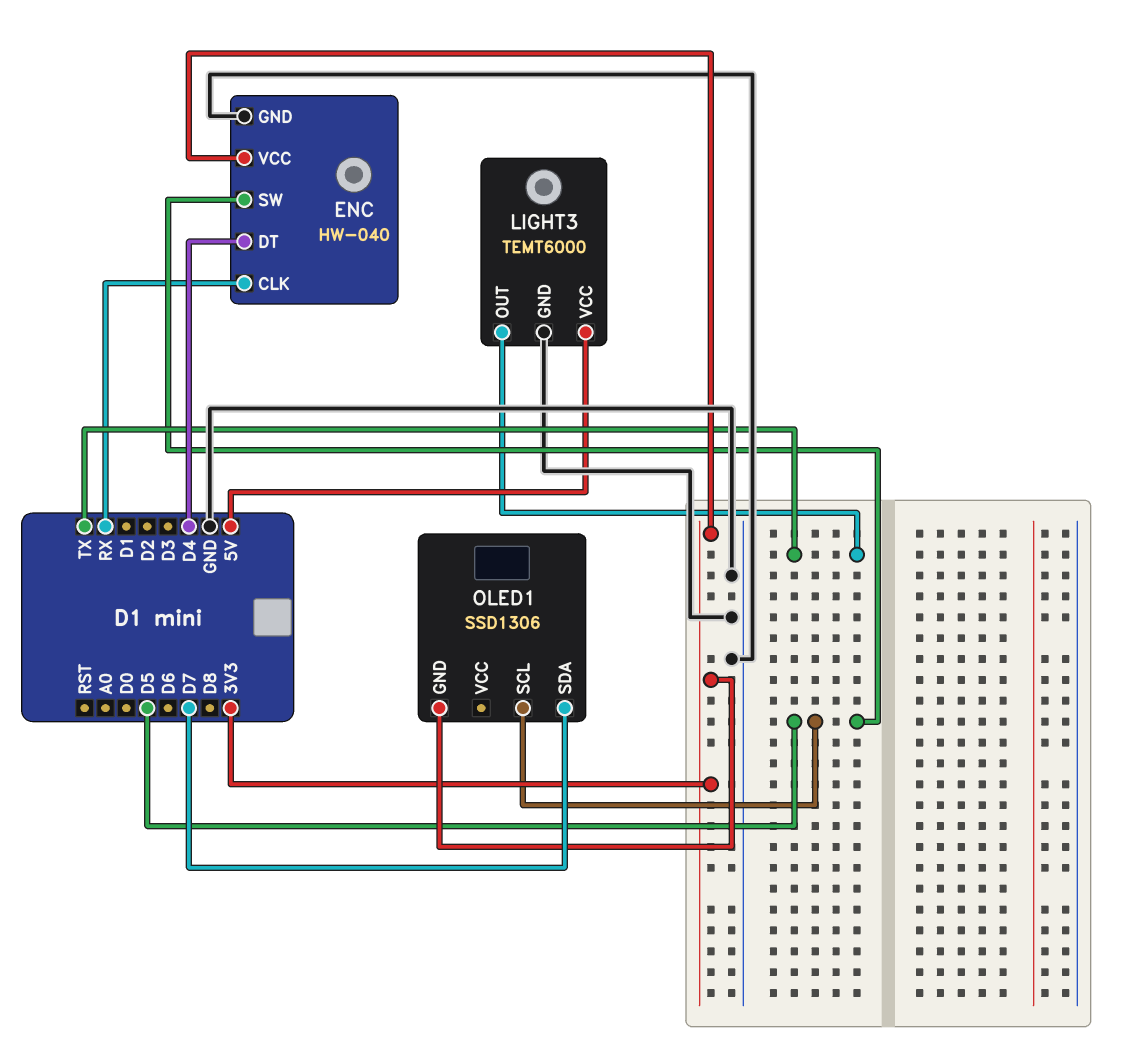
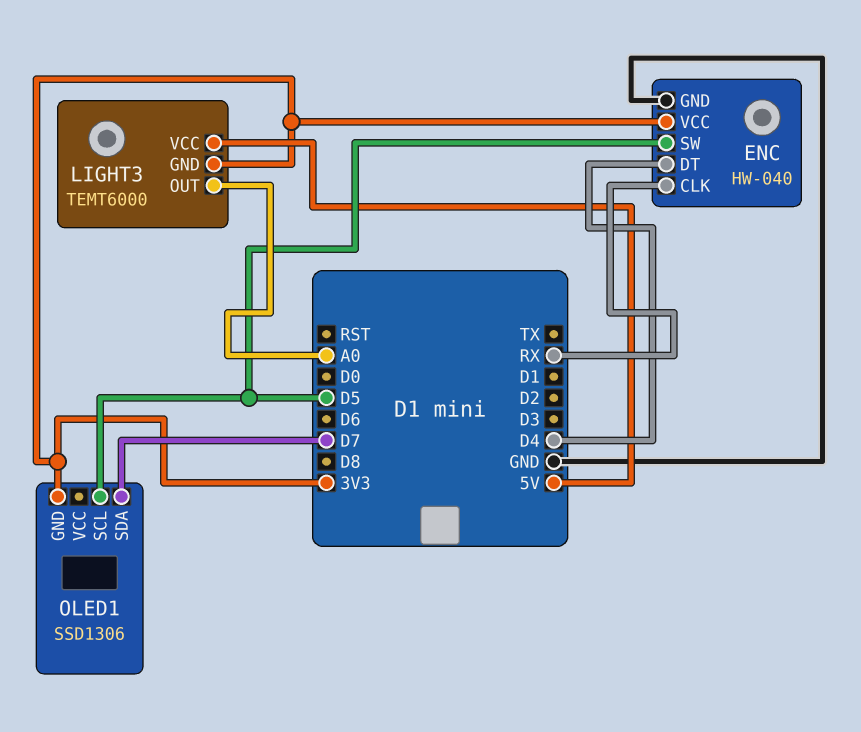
LIGHT3 pin GND: GND -> 3V3
LIGHT3 pin OUT: TX -> A0

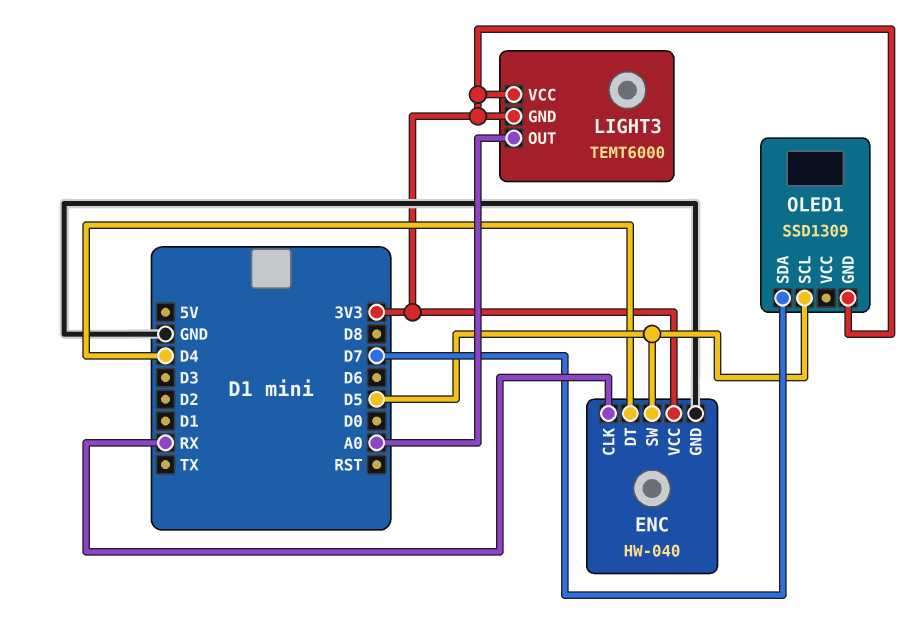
LIGHT3 pin VCC: 5V -> 3V3
OLED1: SSD1306 -> SSD1309

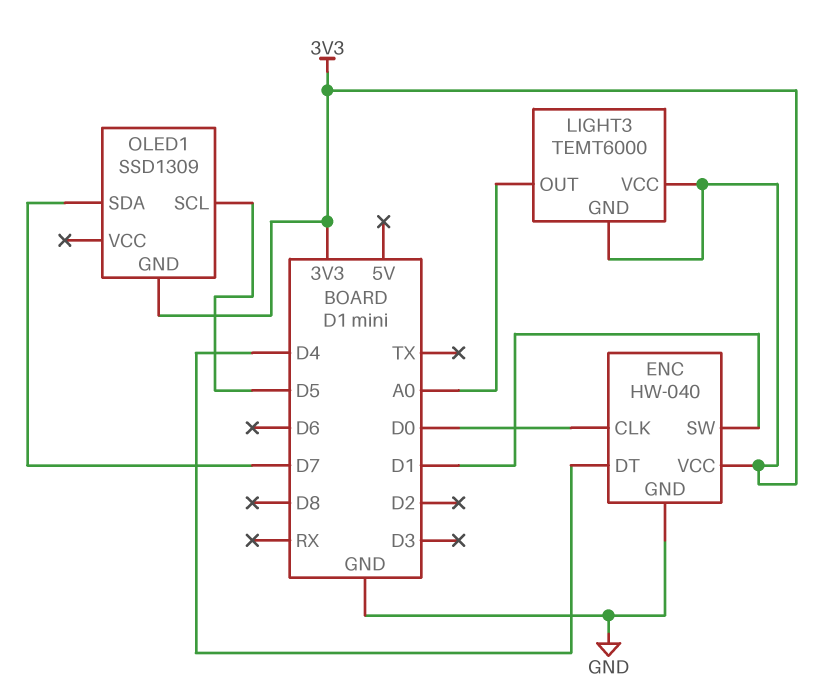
ENC pin CLK: RX -> D0
ENC pin SW: D5 -> D1

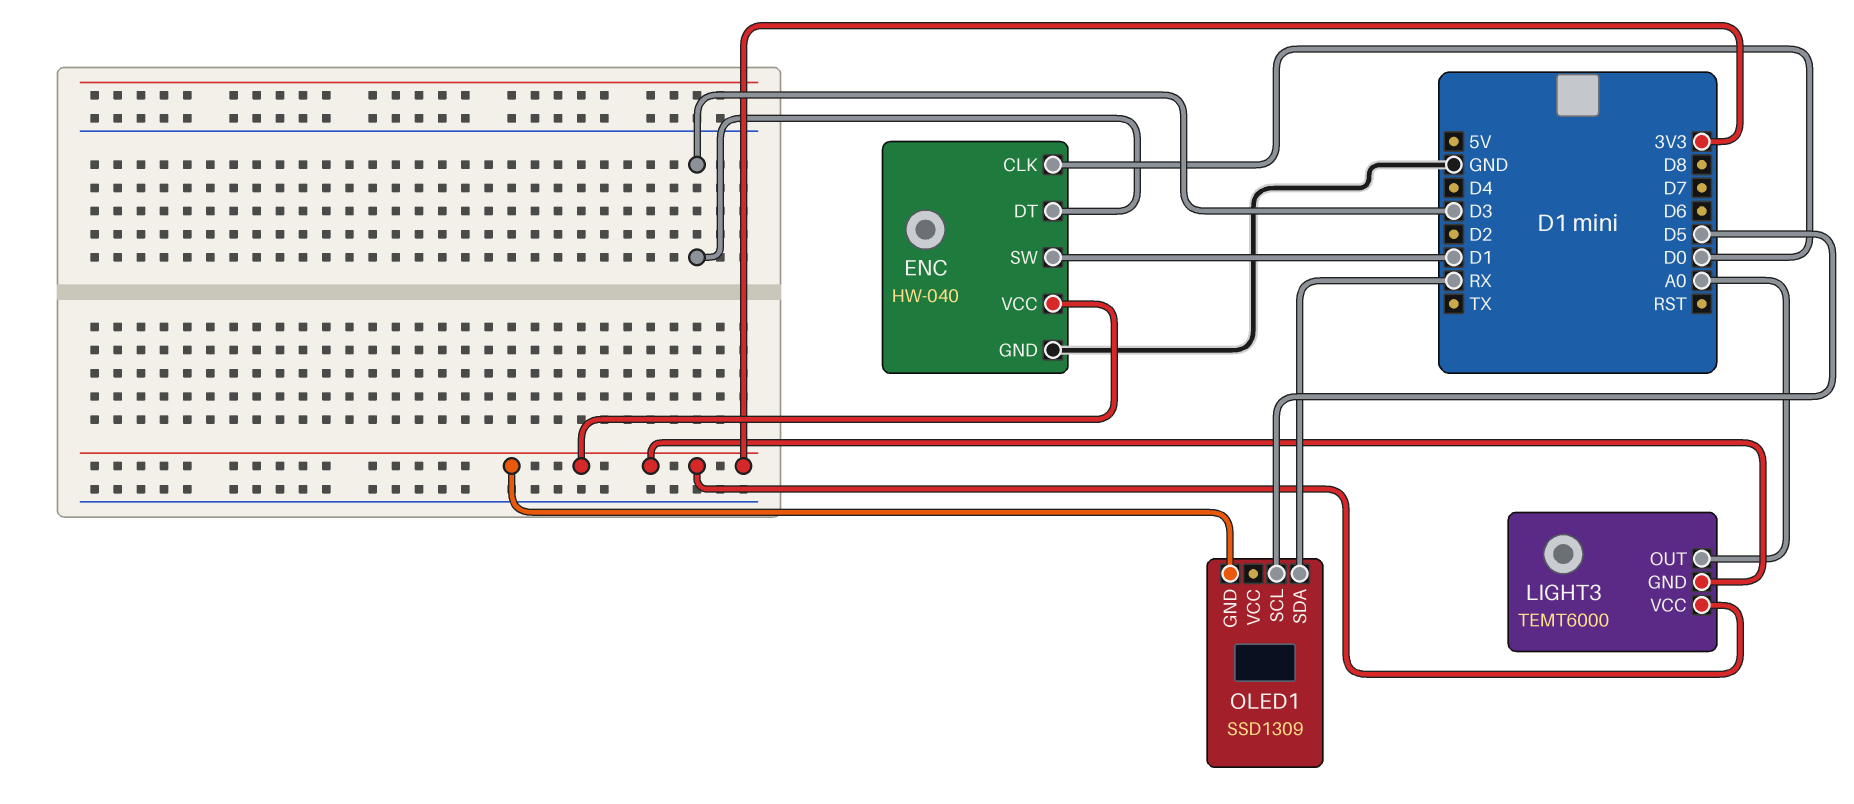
ENC pin DT: D4 -> D3
OLED1 pin SDA: D7 -> RX

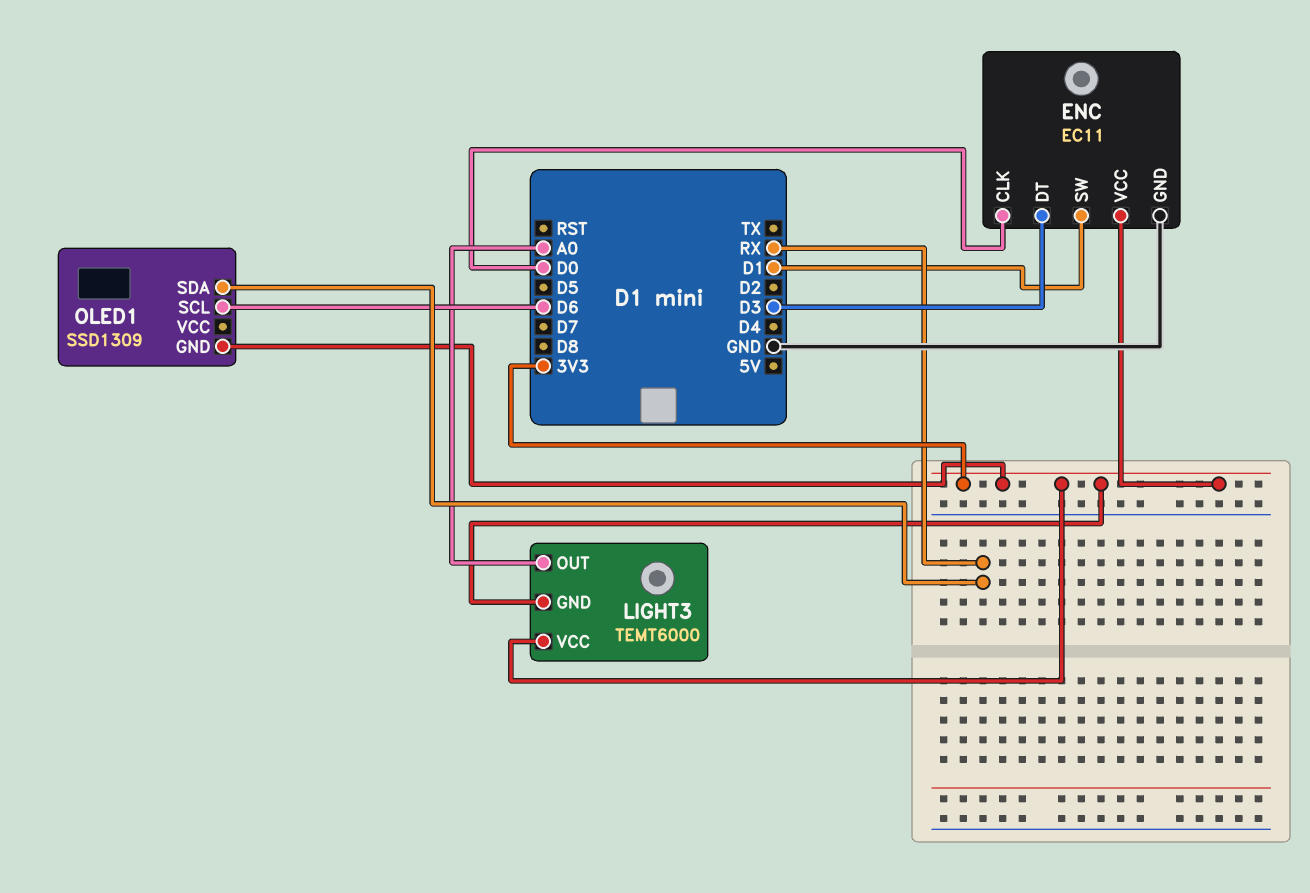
ENC: HW-040 -> EC11
OLED1 pin SCL: D5 -> D6

